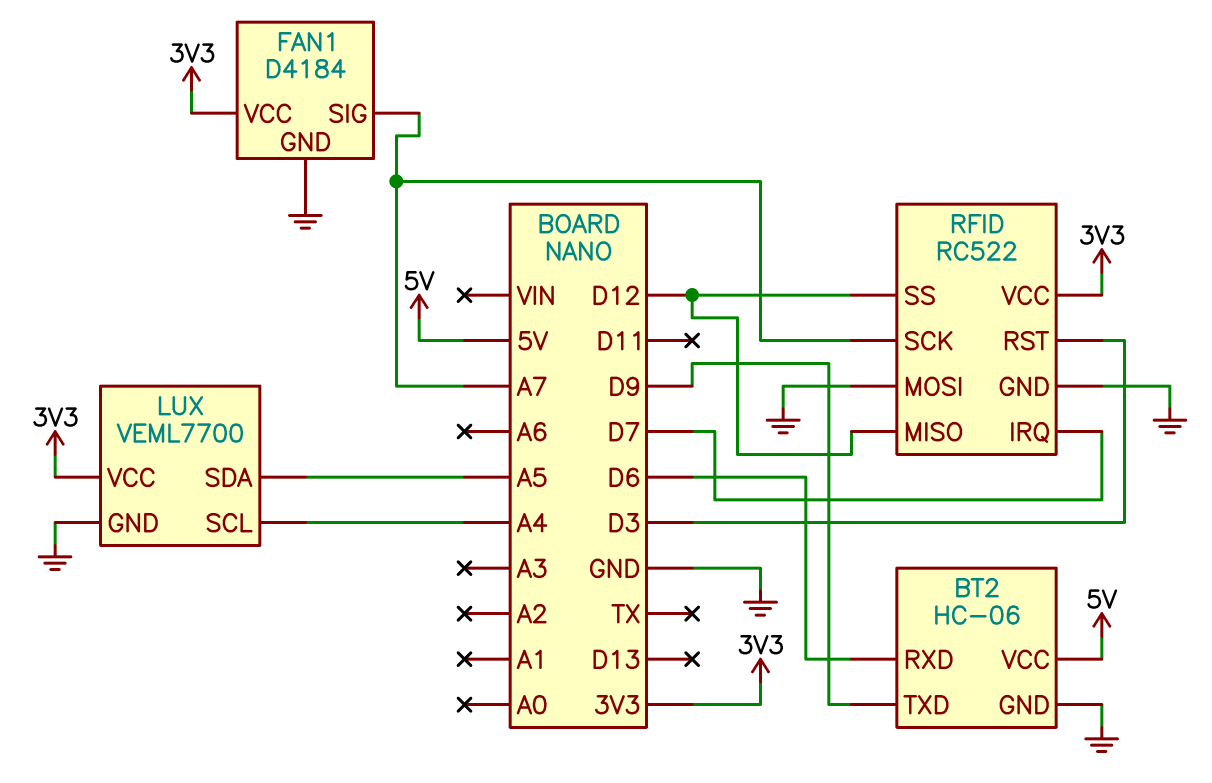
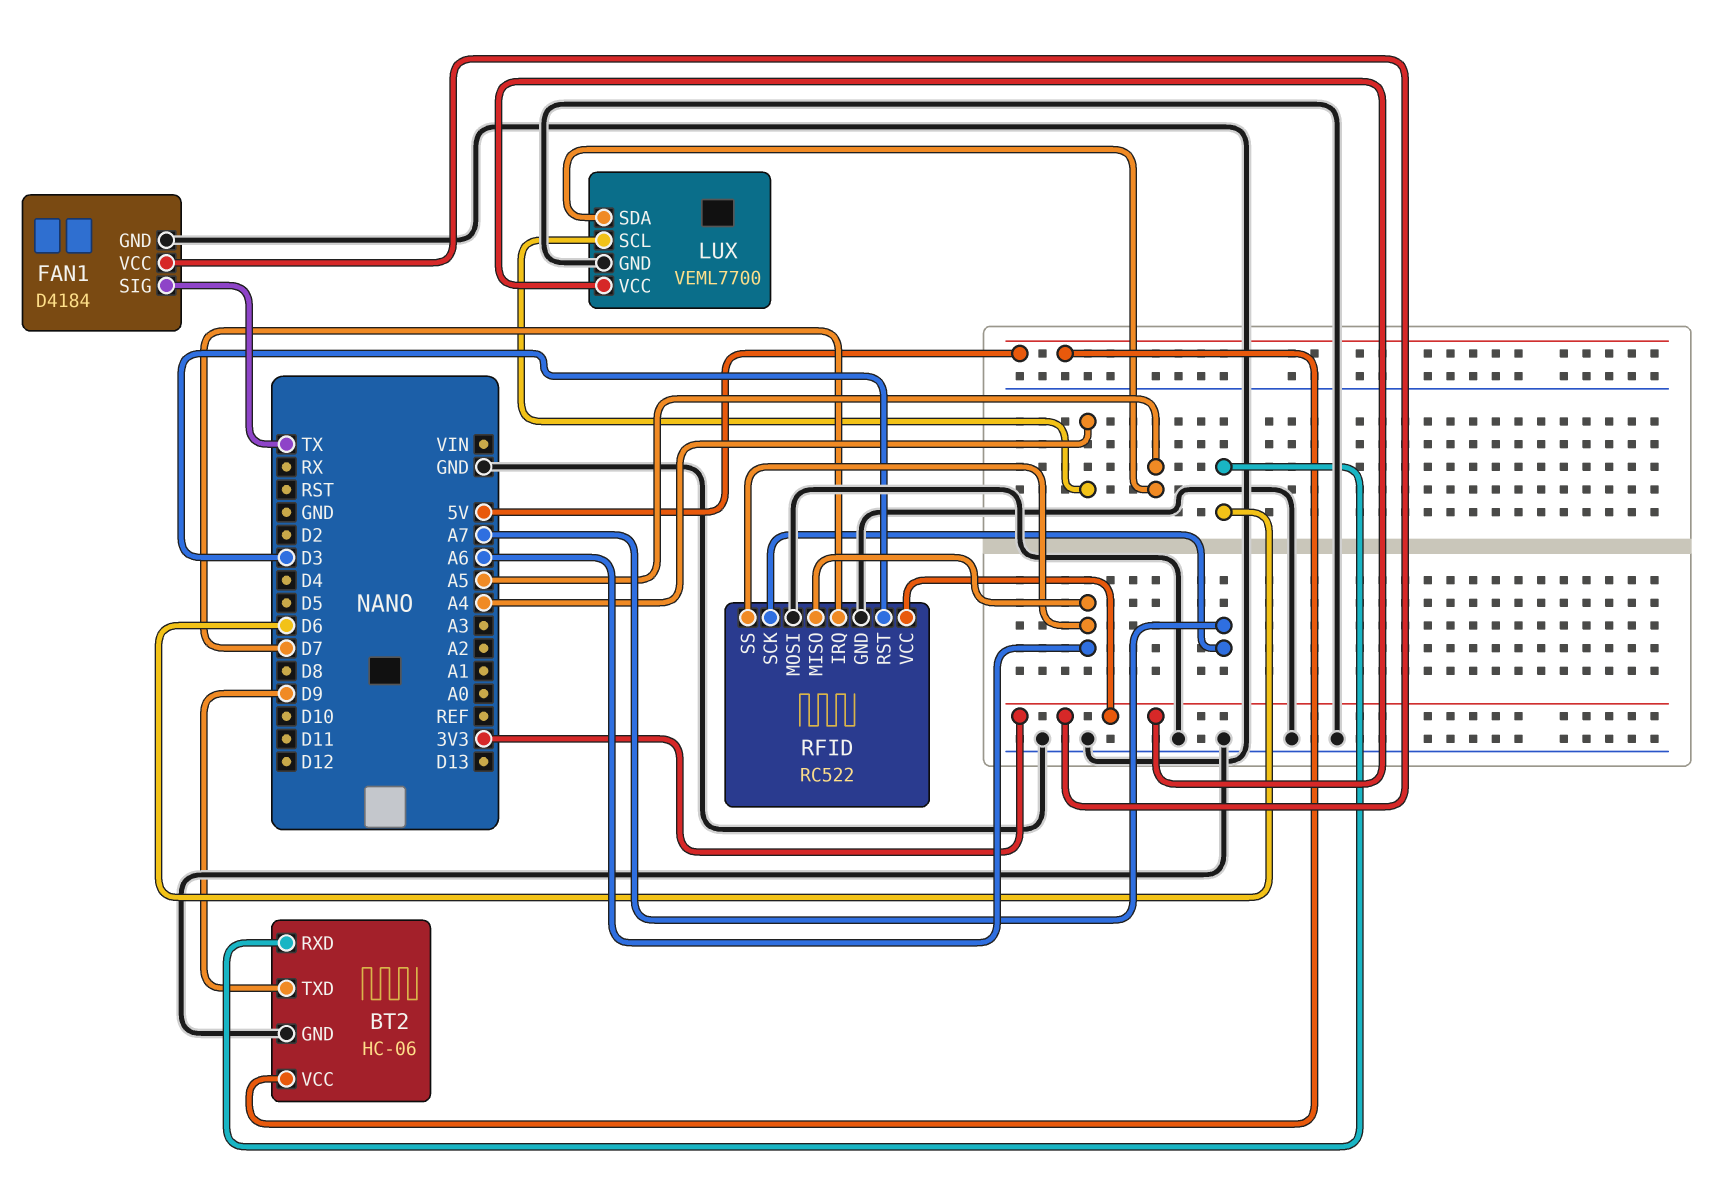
FAN1 pin SIG: A7 -> TX
RFID pin MISO: D12 -> A6
RFID pin SS: D12 -> A6

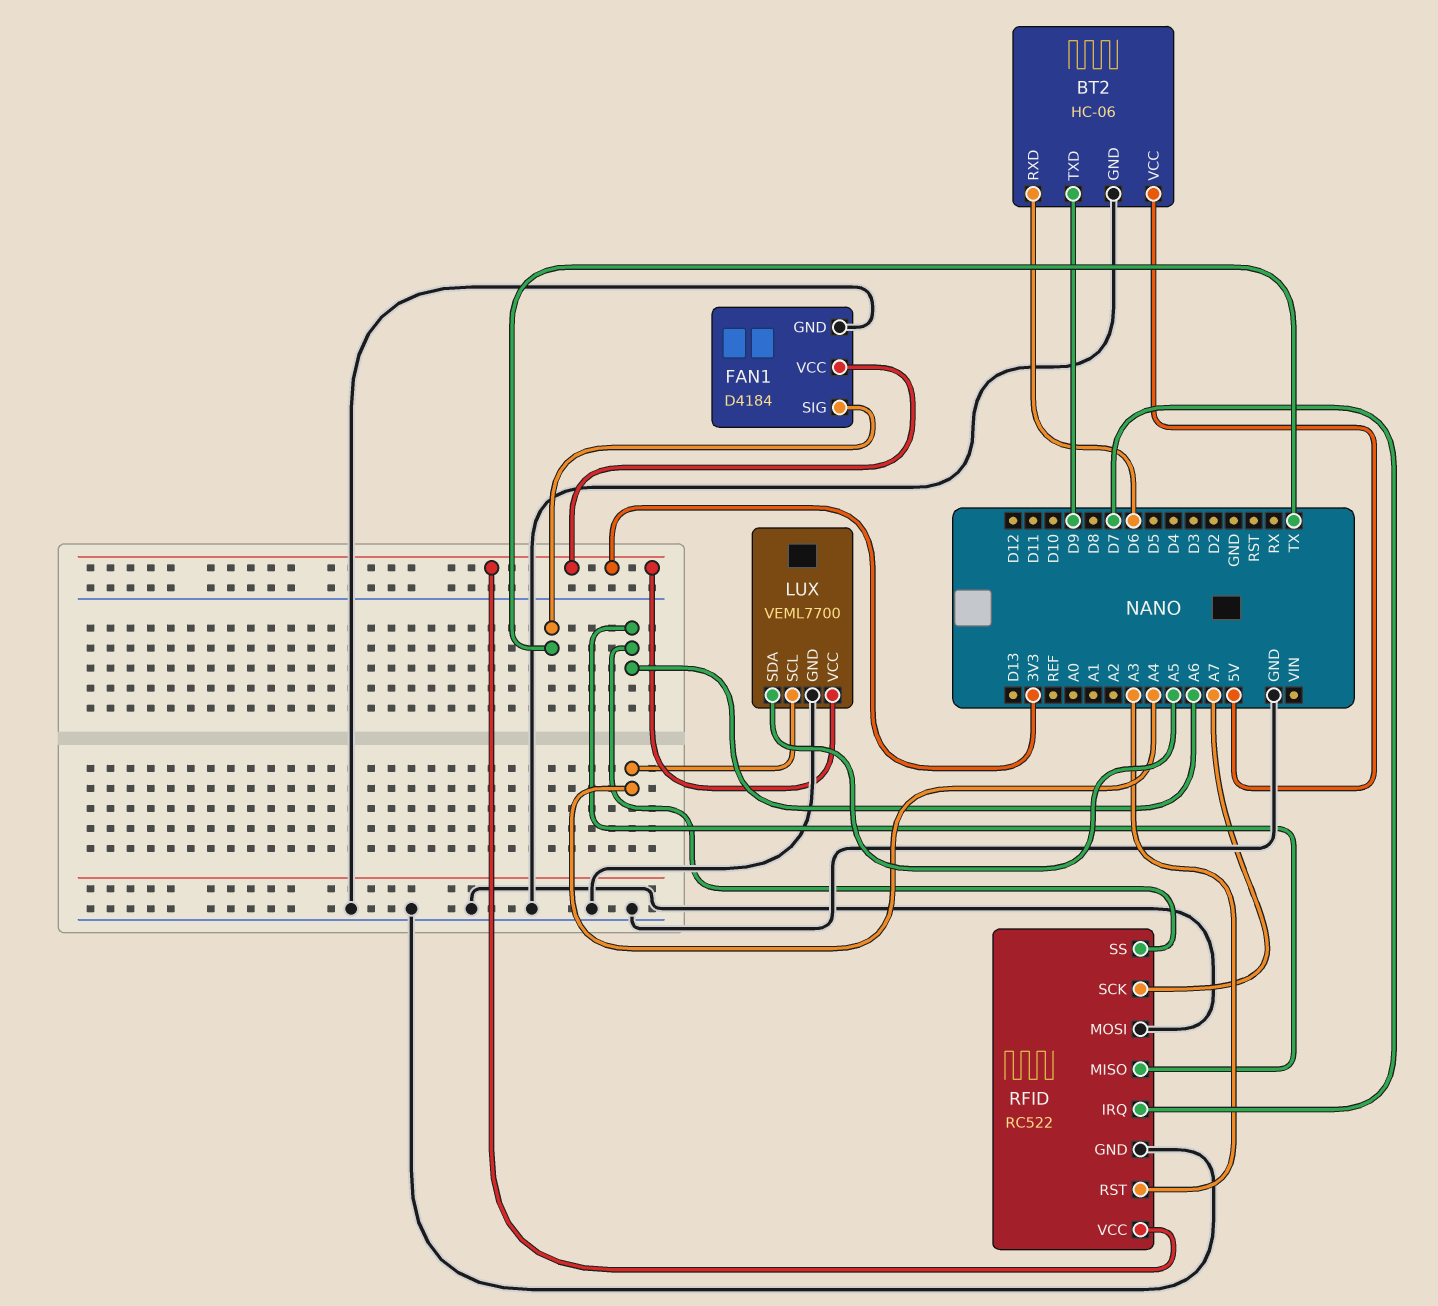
RFID pin RST: D3 -> A3

